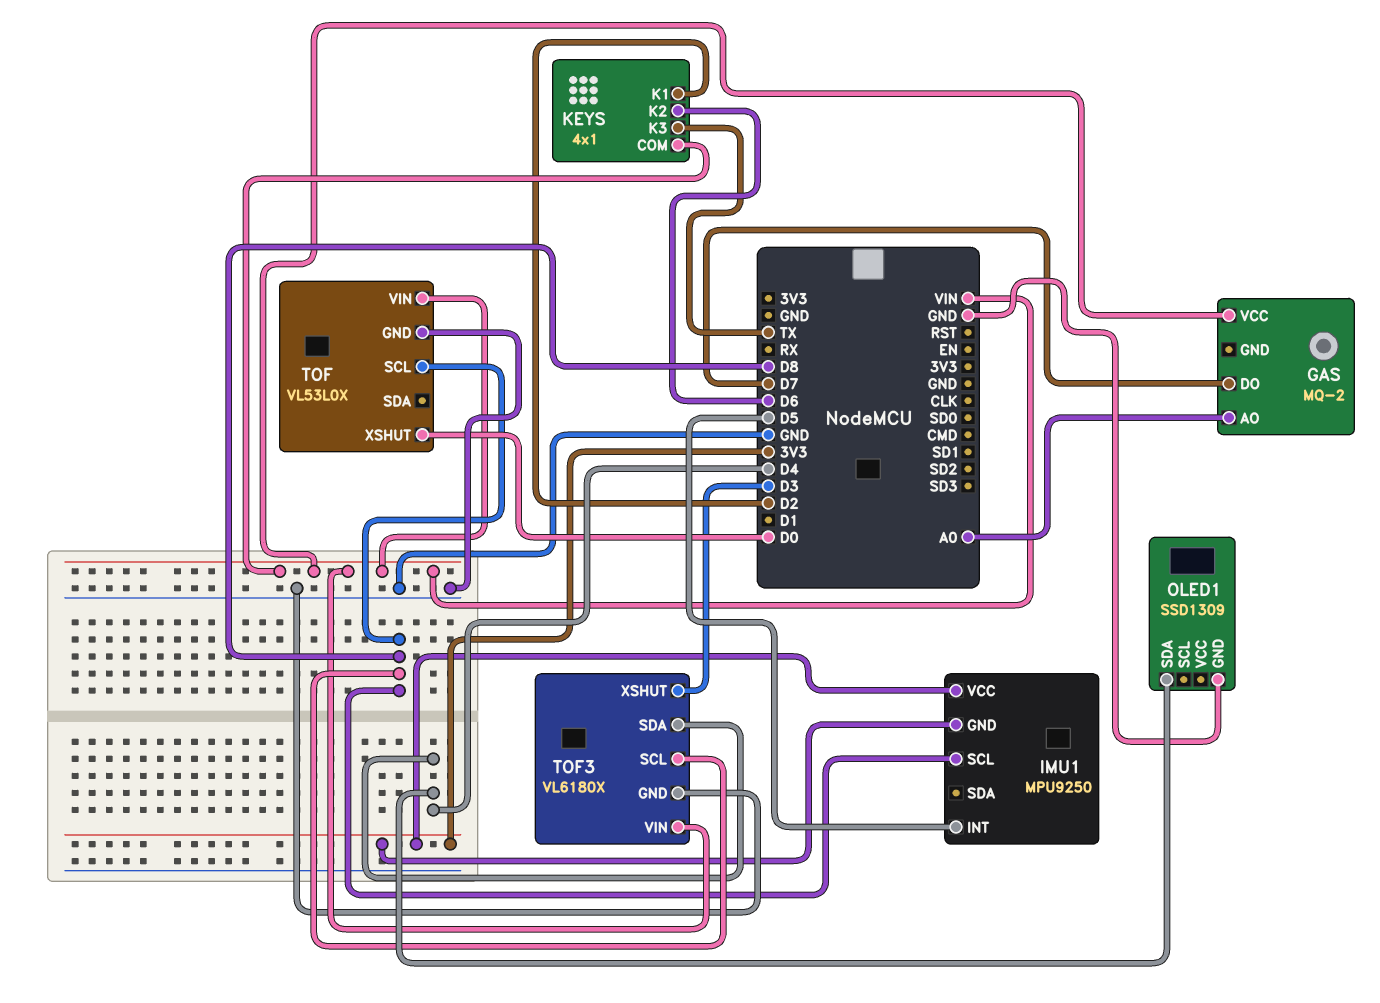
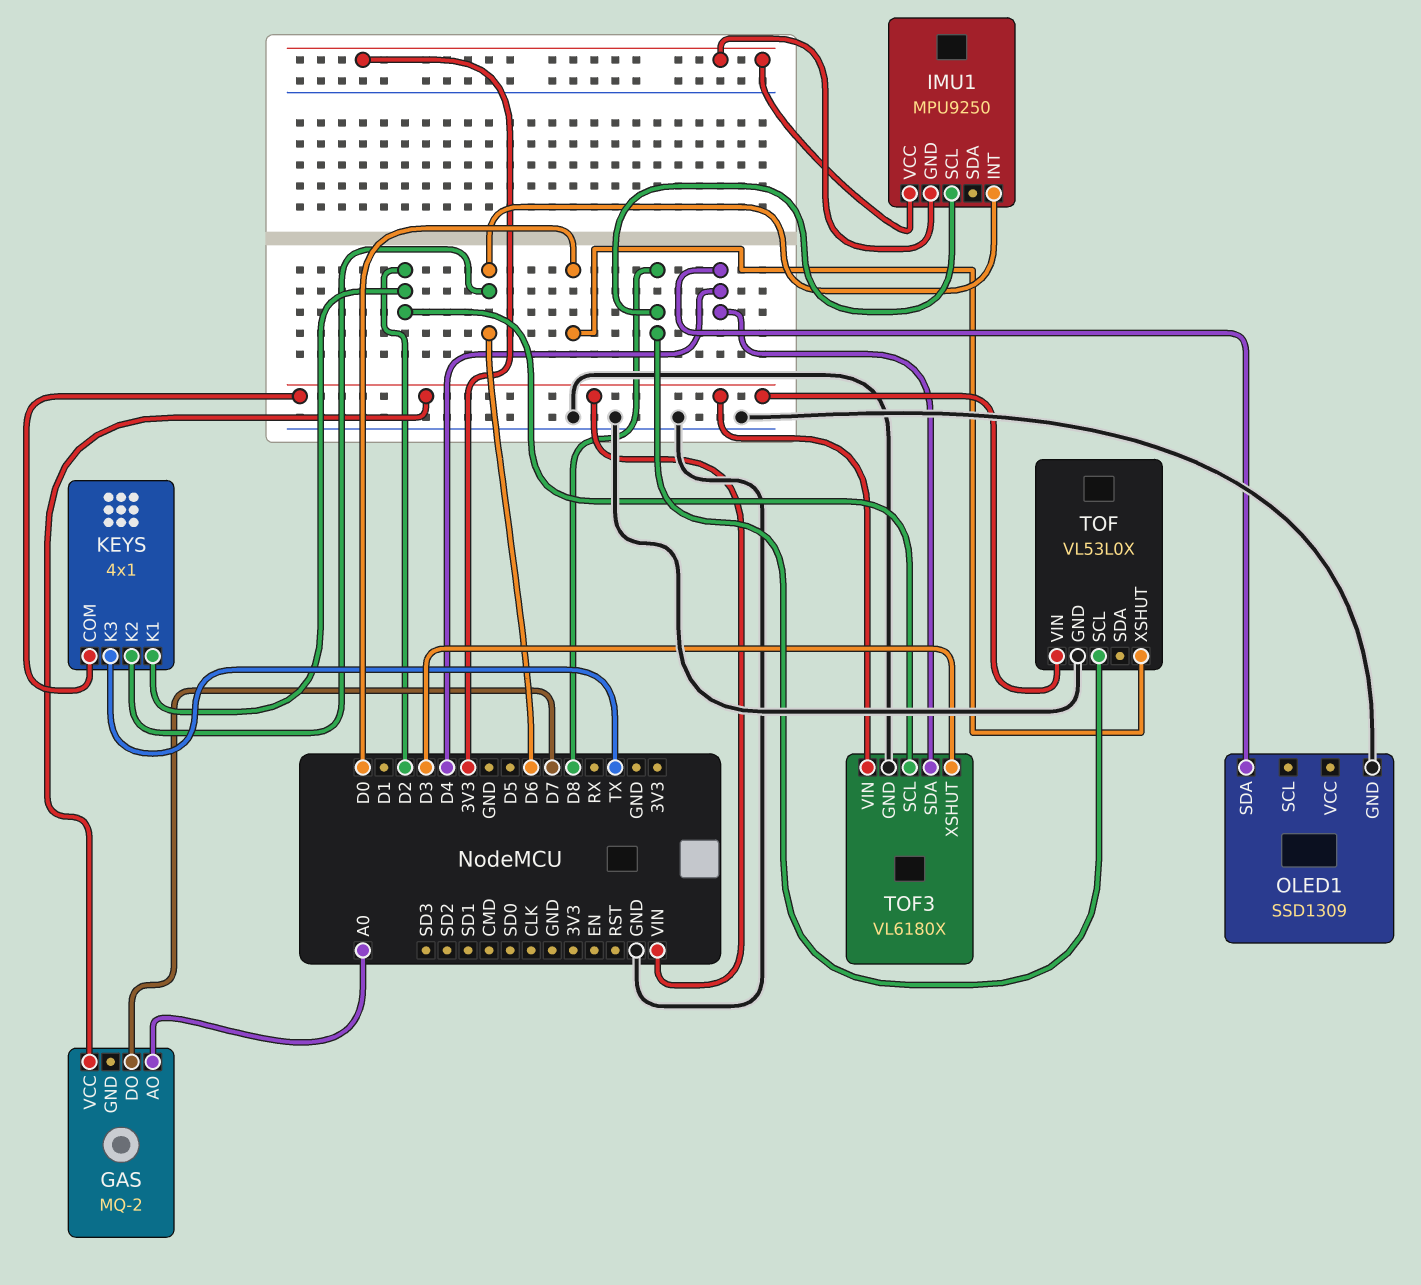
IMU1 pin INT: D5 -> D6
TOF3 pin SCL: D8 -> D2

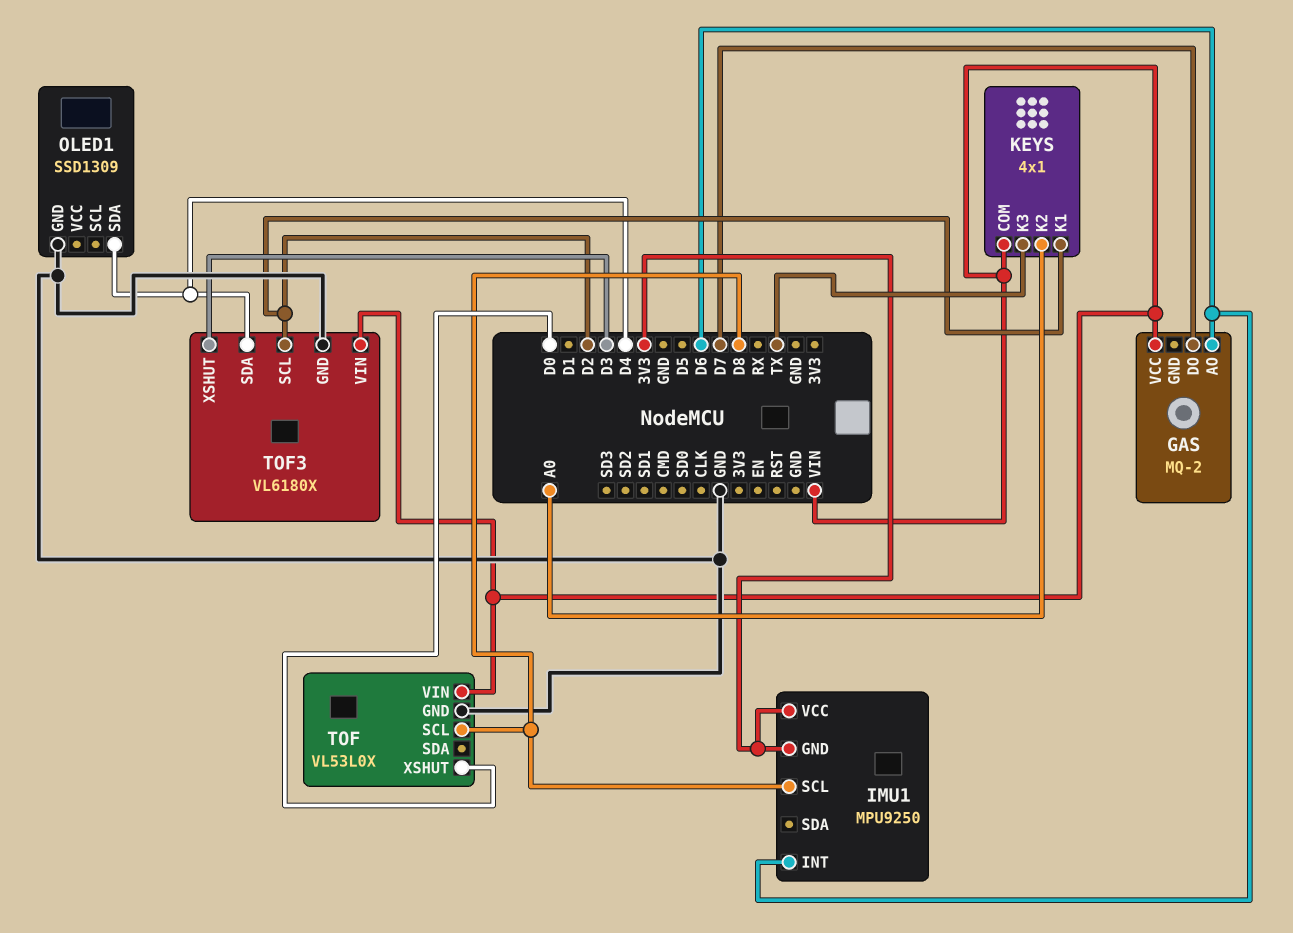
GAS pin AO: A0 -> D6
KEYS pin K2: D6 -> A0

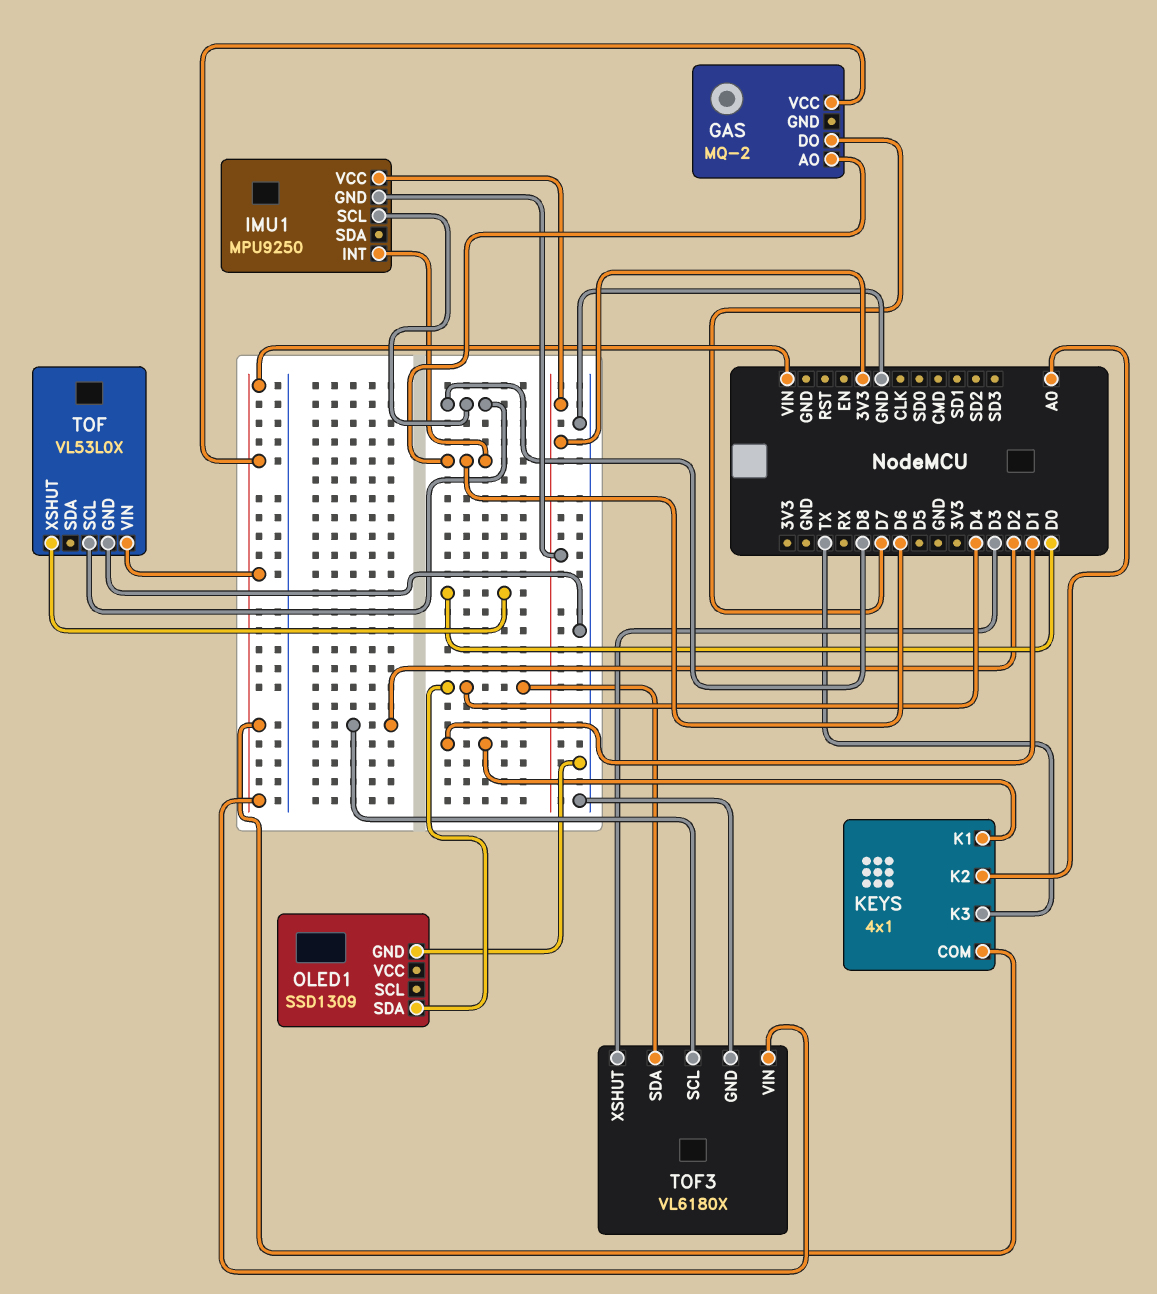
KEYS pin K1: D2 -> D1

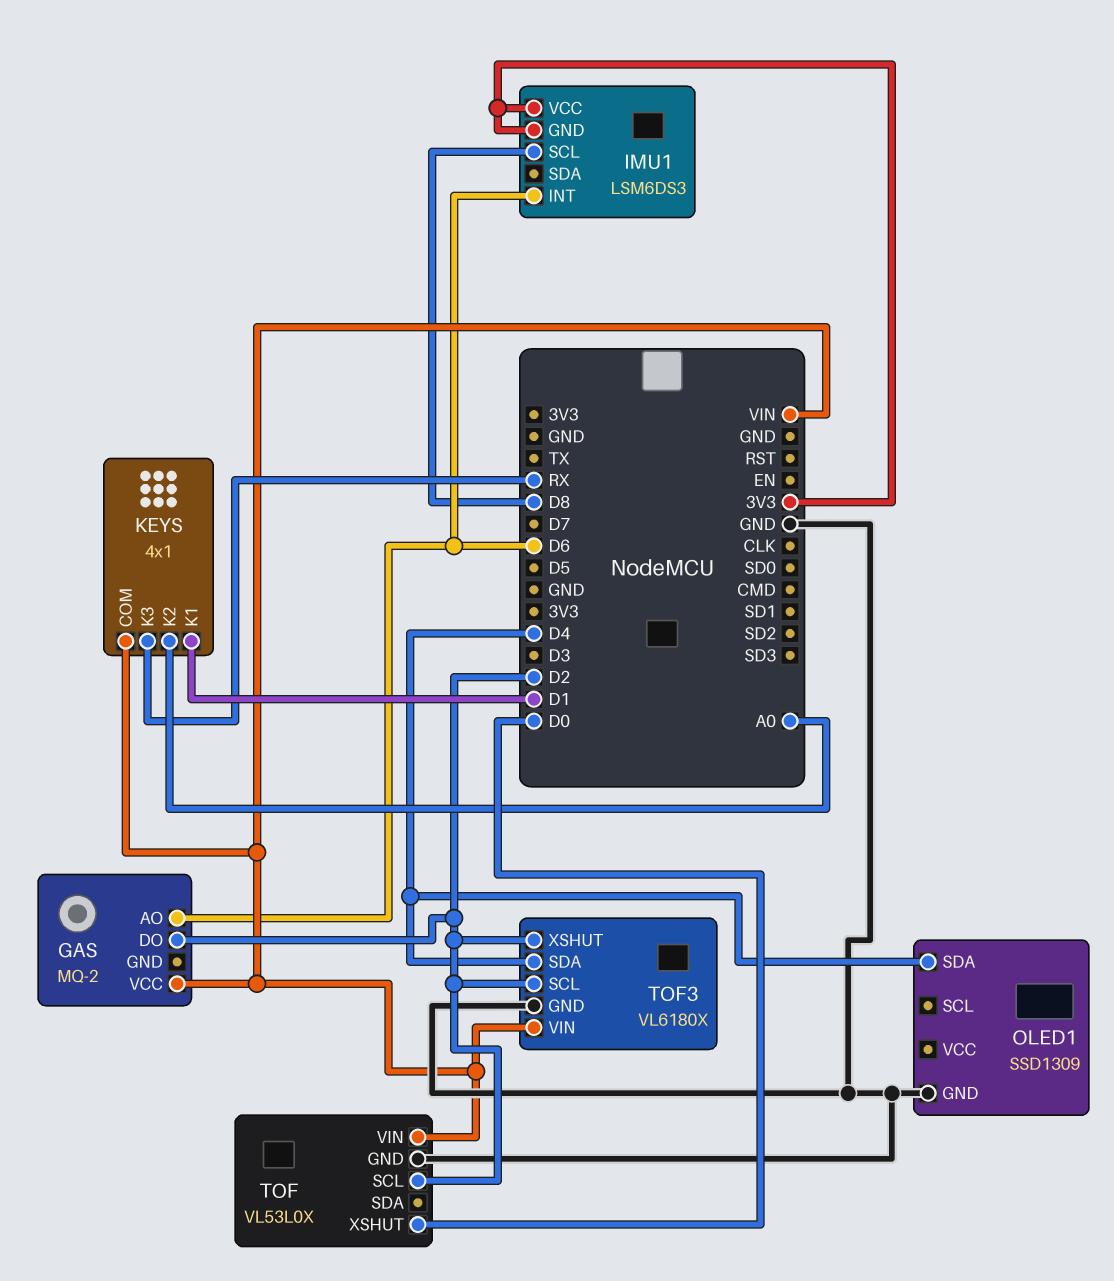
GAS pin DO: D7 -> D2
IMU1: MPU9250 -> LSM6DS3
KEYS pin K3: TX -> RX
TOF pin SCL: D8 -> D2
TOF3 pin XSHUT: D3 -> D2

